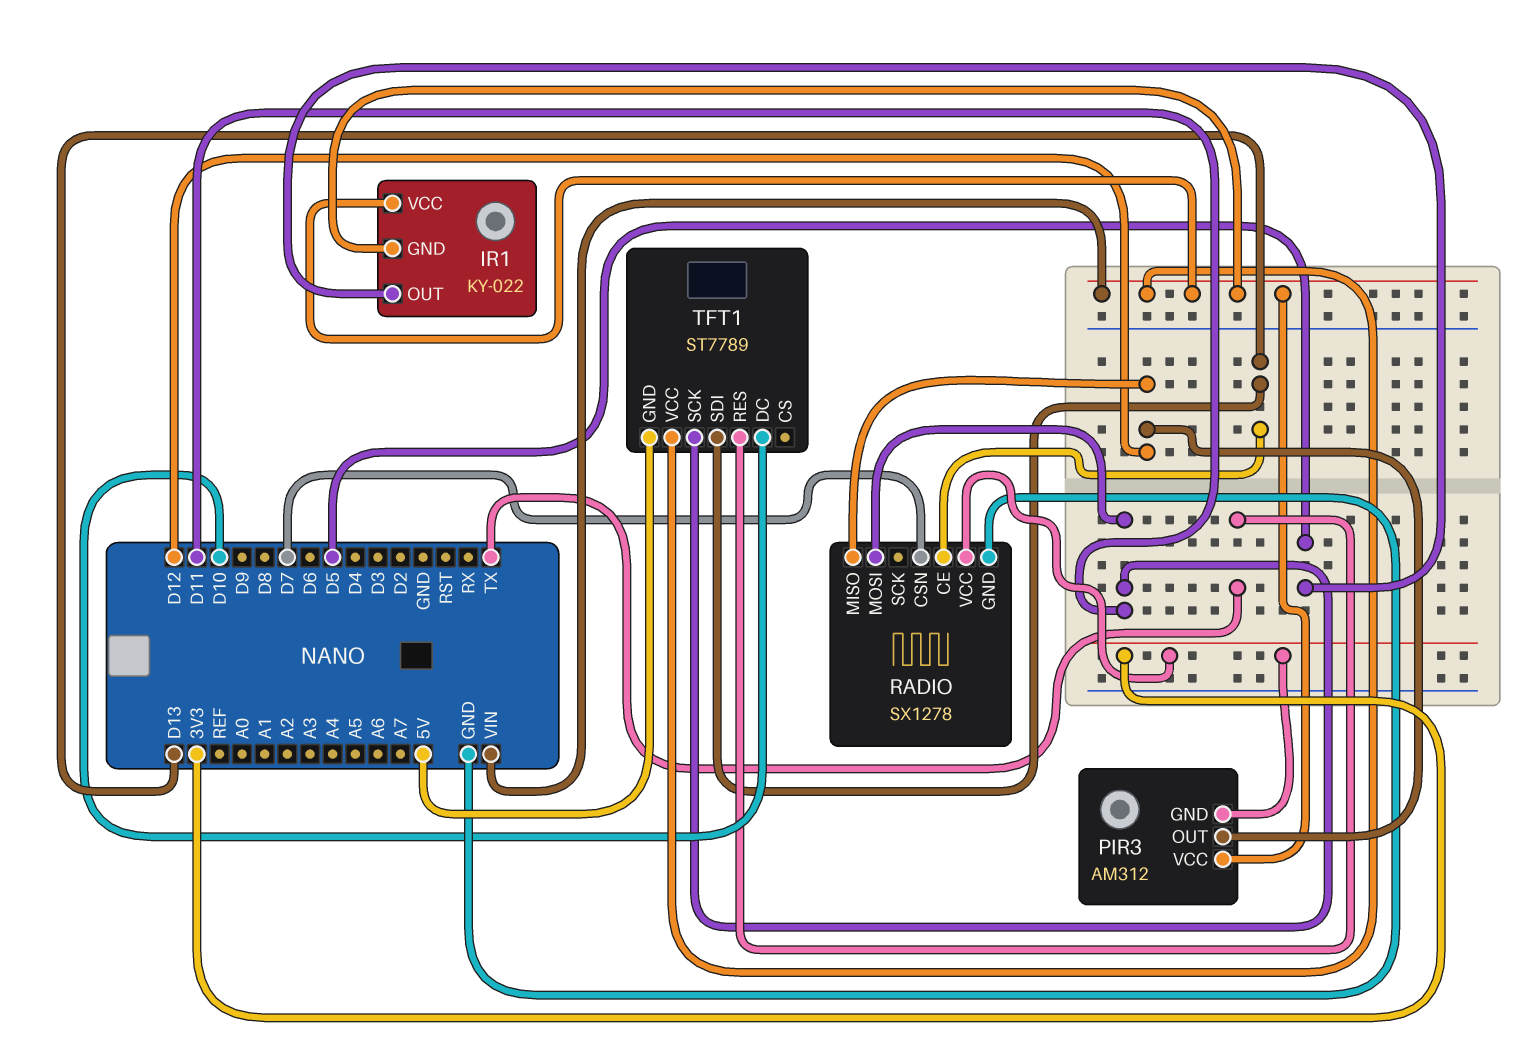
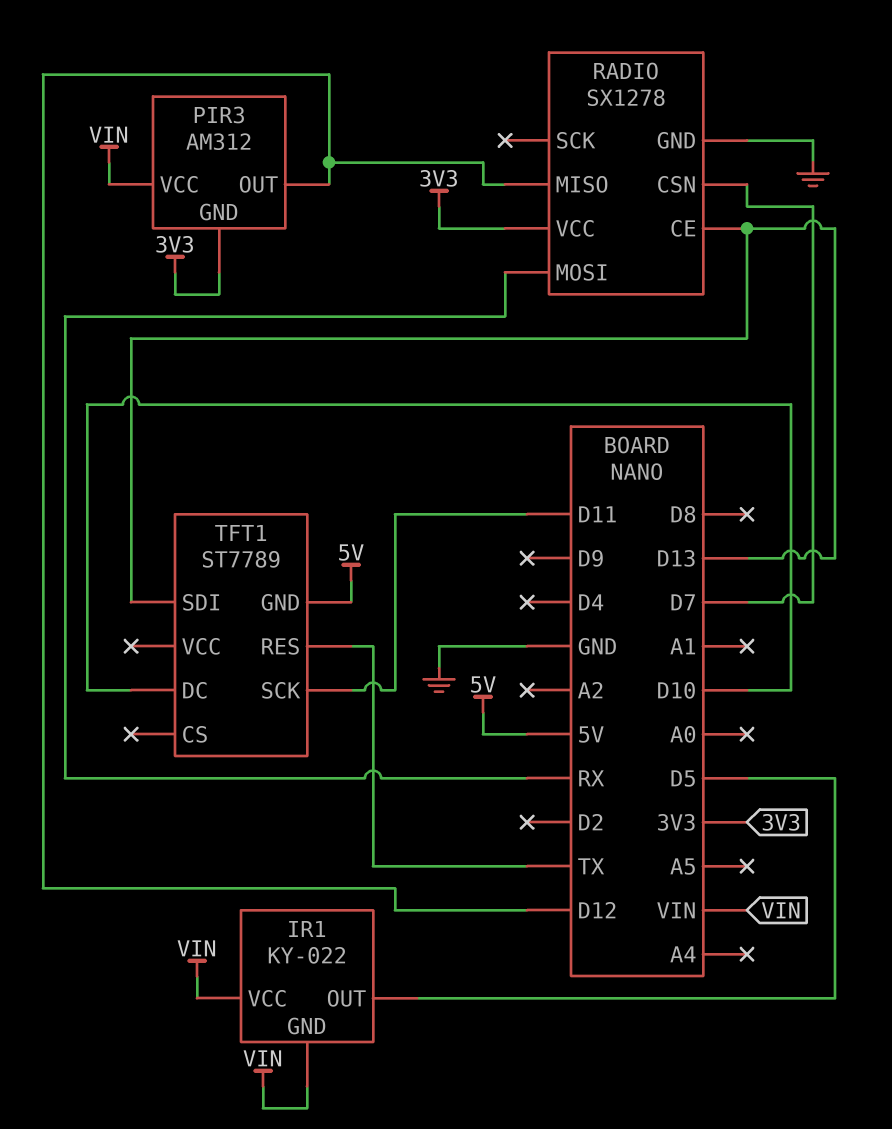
RADIO pin MOSI: D11 -> RX
TFT1 pin VCC: VIN -> none

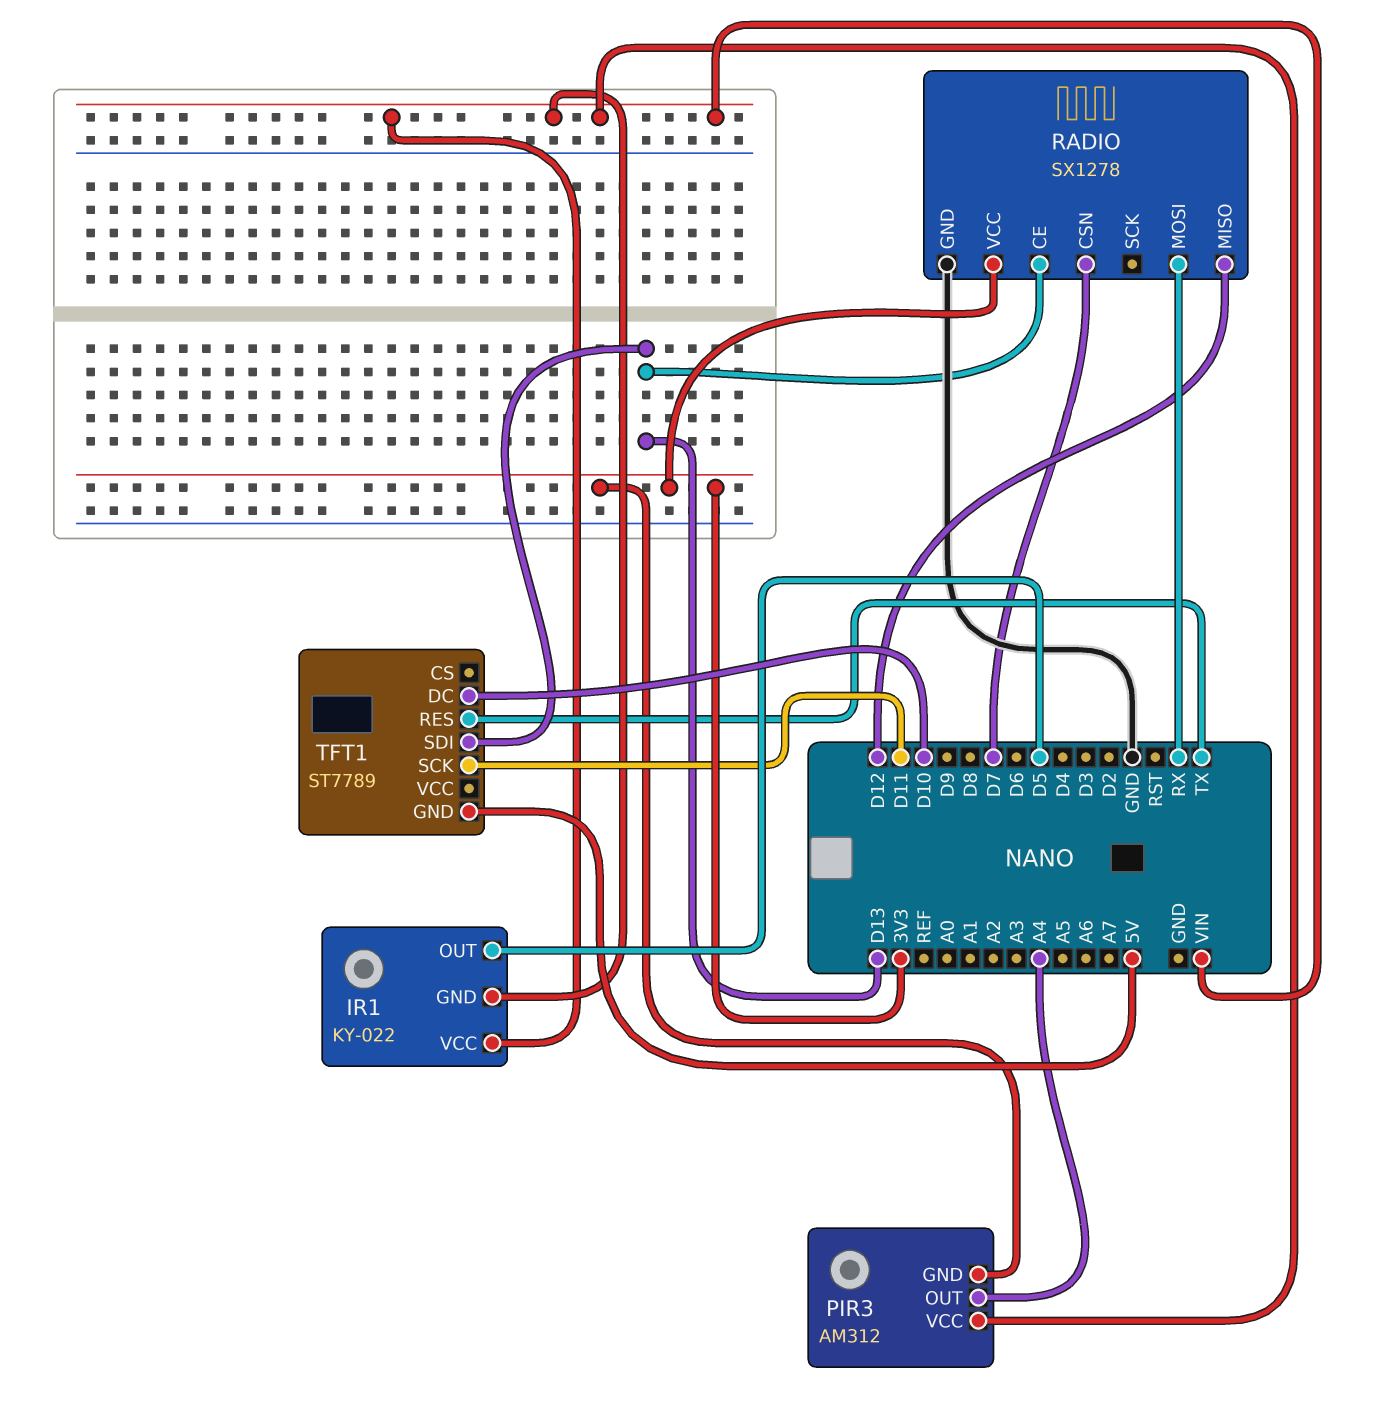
PIR3 pin OUT: D12 -> A4

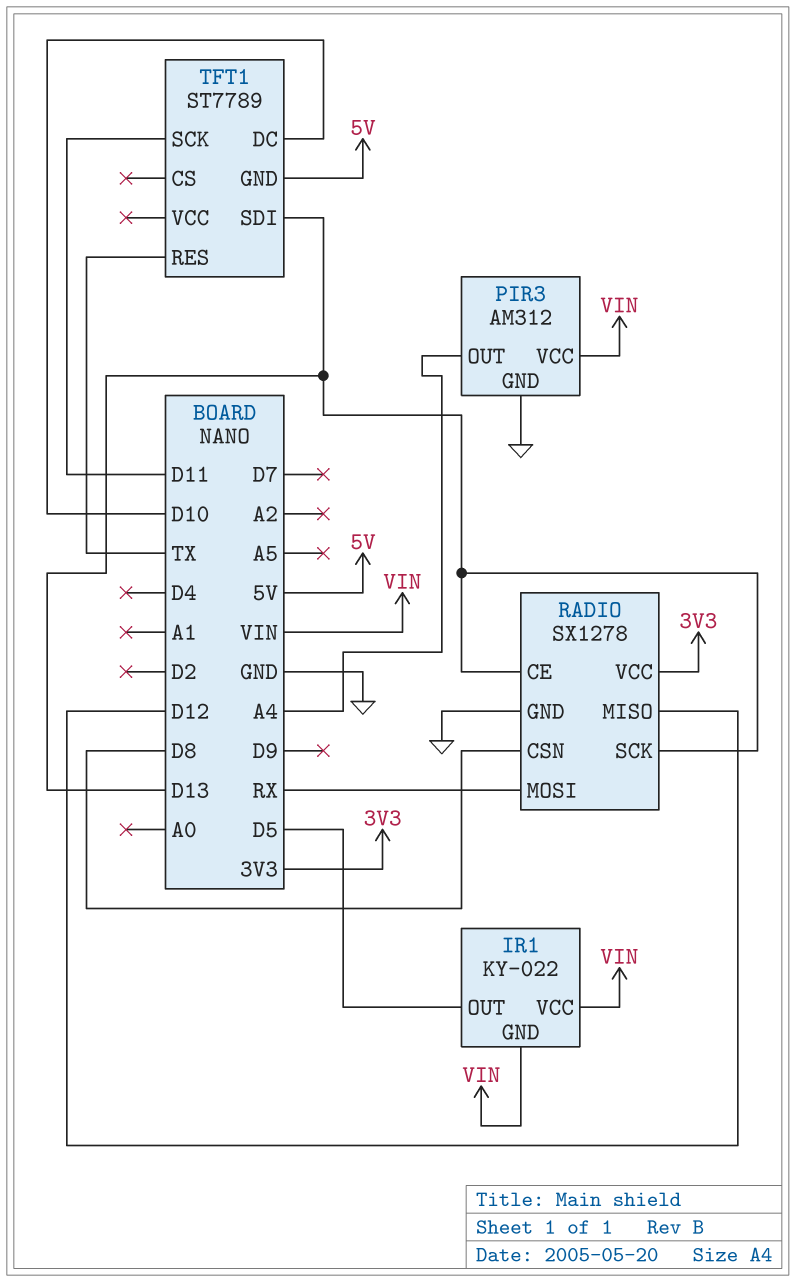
PIR3 pin GND: 3V3 -> GND
RADIO pin CSN: D7 -> D8
RADIO pin SCK: none -> D13

